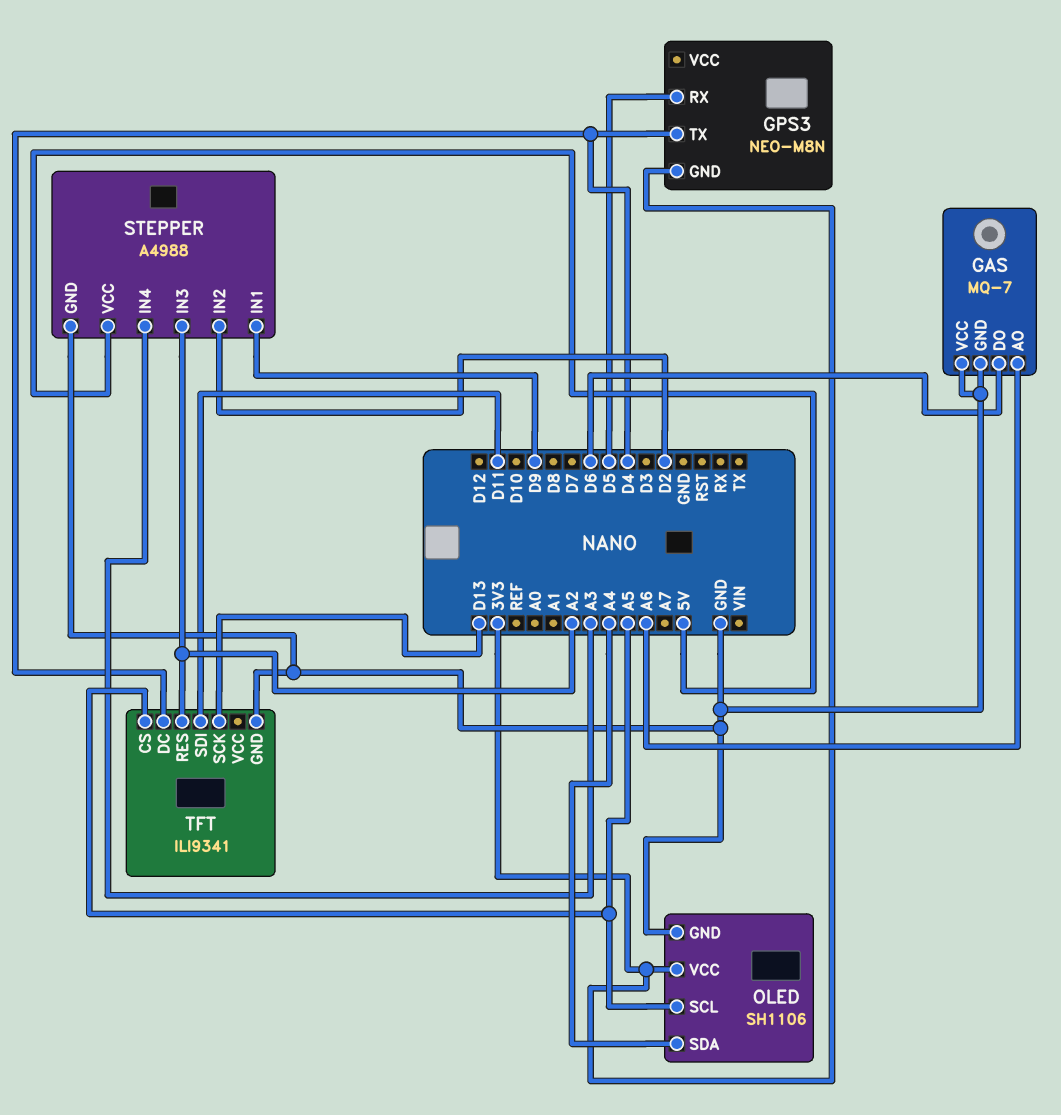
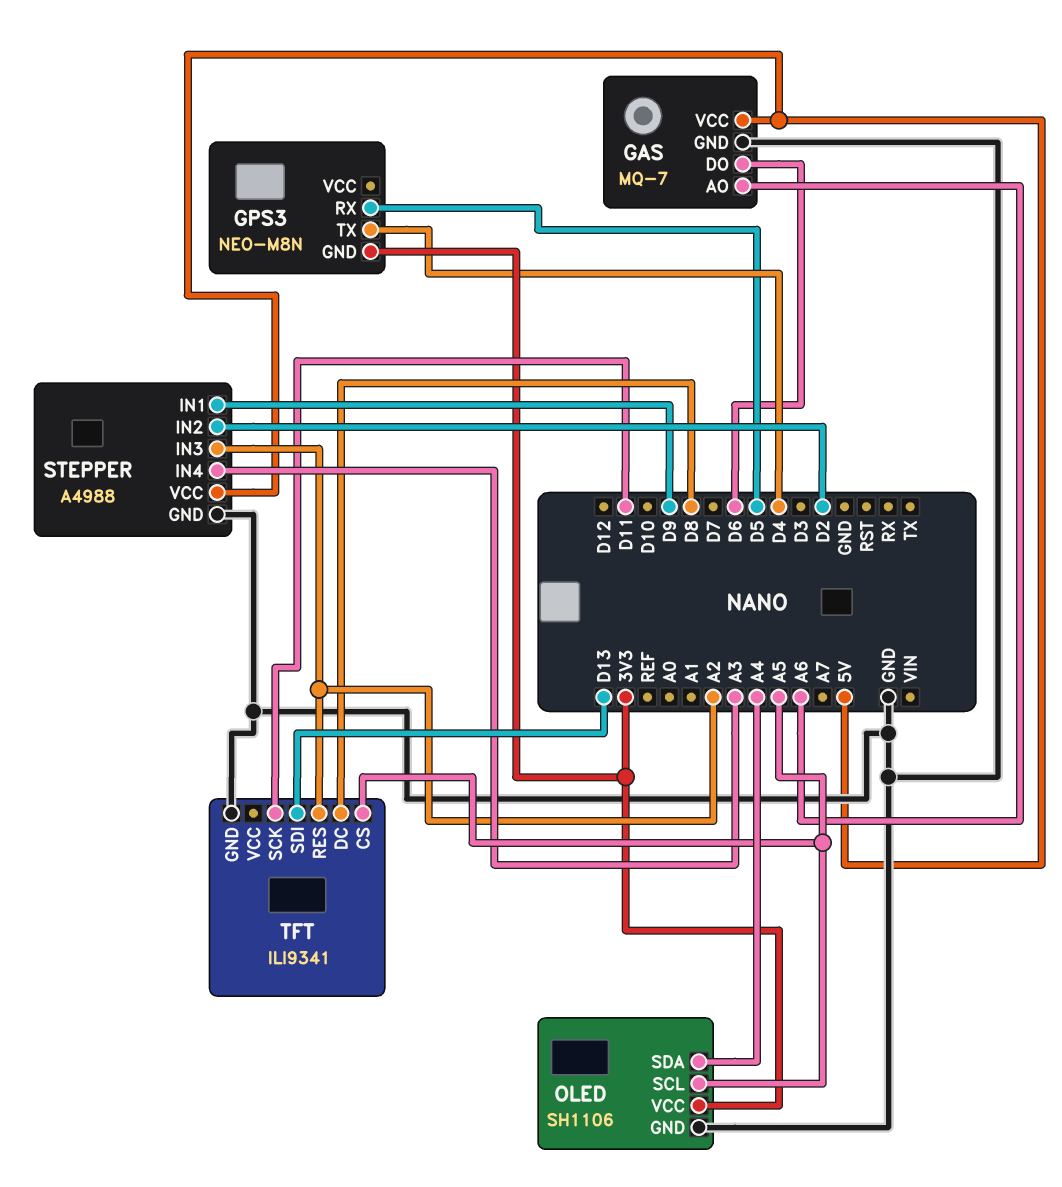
GAS pin VCC: GND -> 5V
TFT pin DC: D4 -> D8
TFT pin SCK: D13 -> D11
TFT pin SDI: D11 -> D13

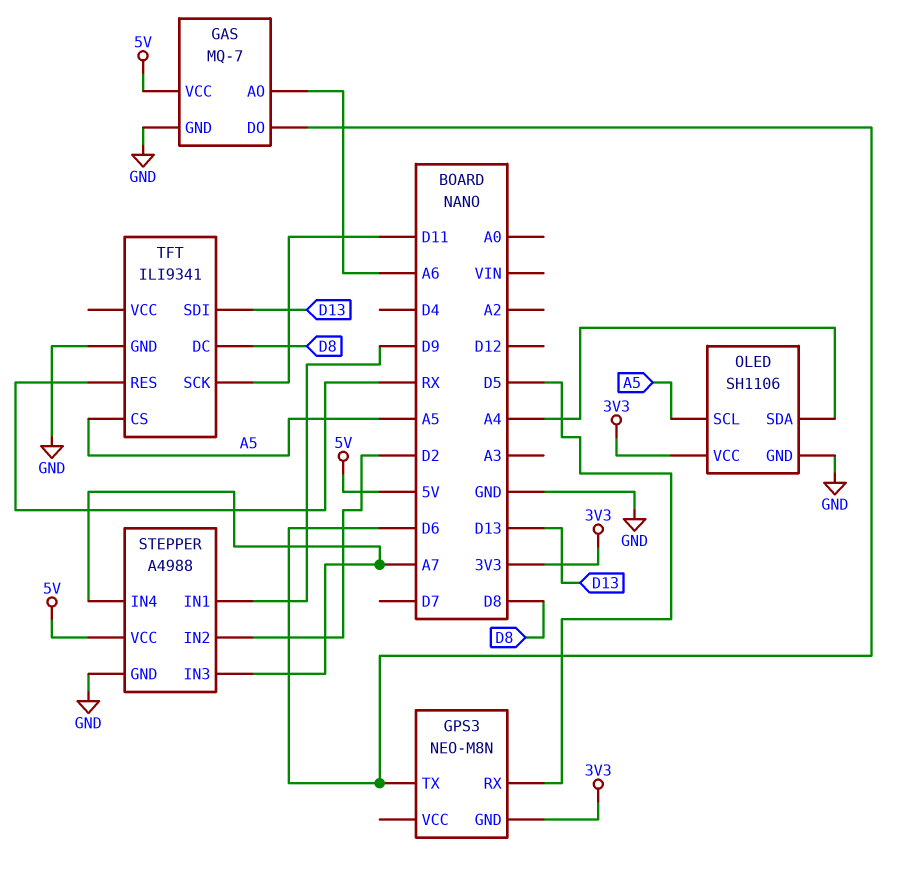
GPS3 pin TX: D4 -> D6
STEPPER pin IN3: A2 -> A7
STEPPER pin IN4: A3 -> A7
TFT pin RES: A2 -> RX

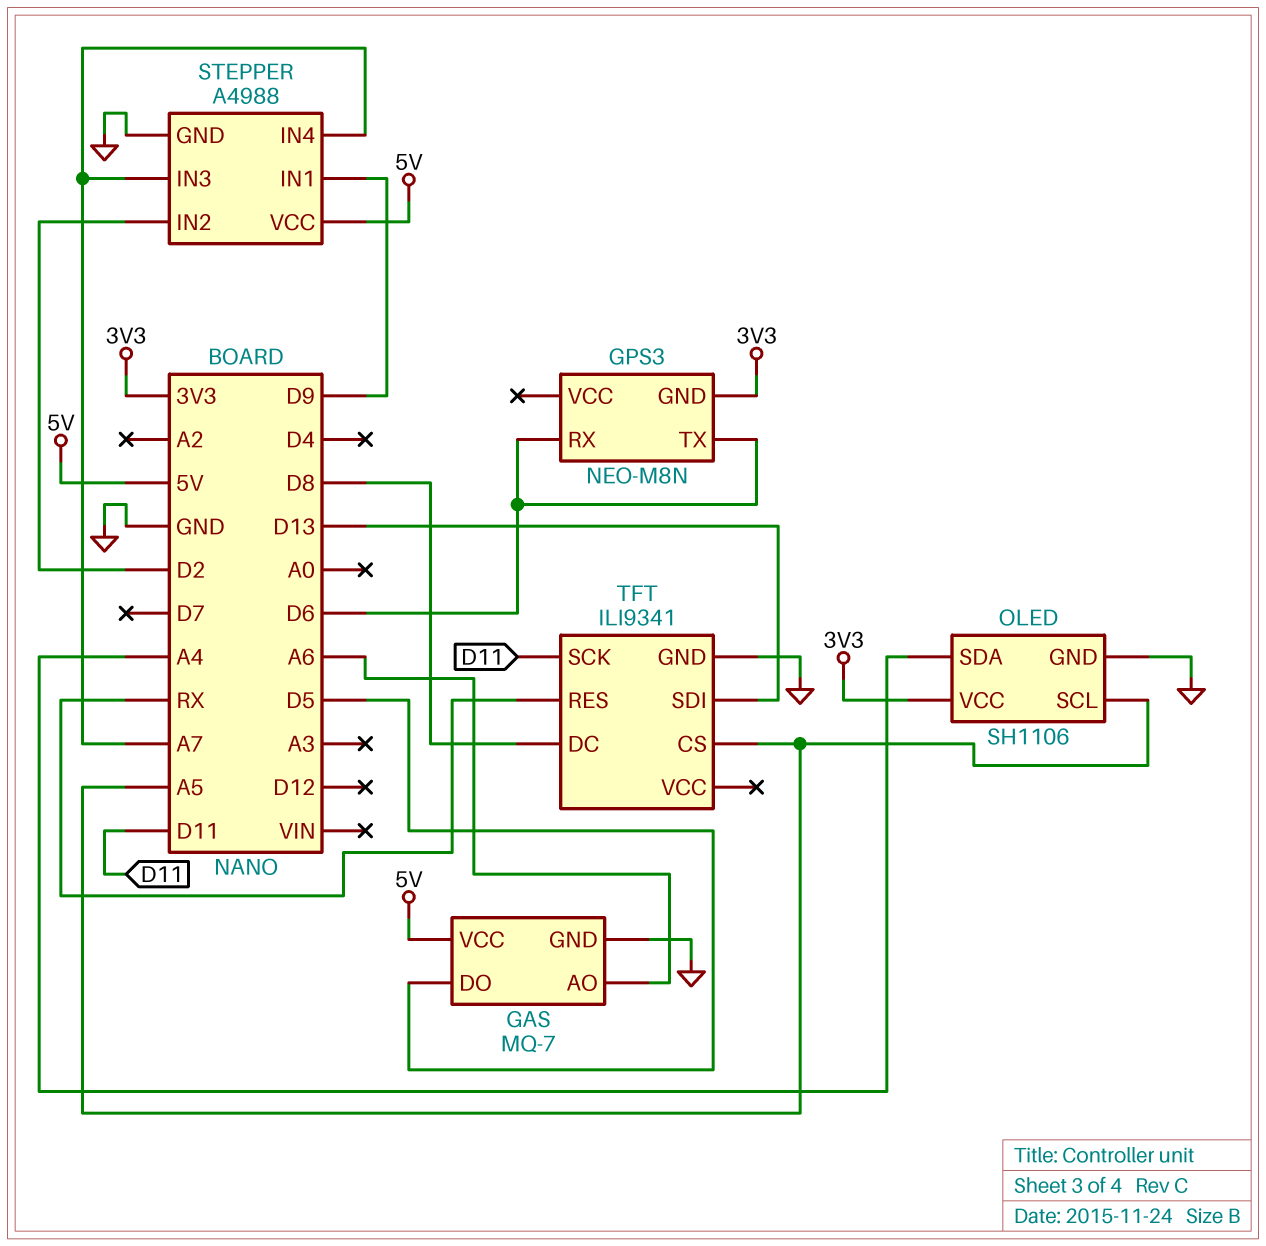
GAS pin DO: D6 -> D5
GPS3 pin RX: D5 -> D6

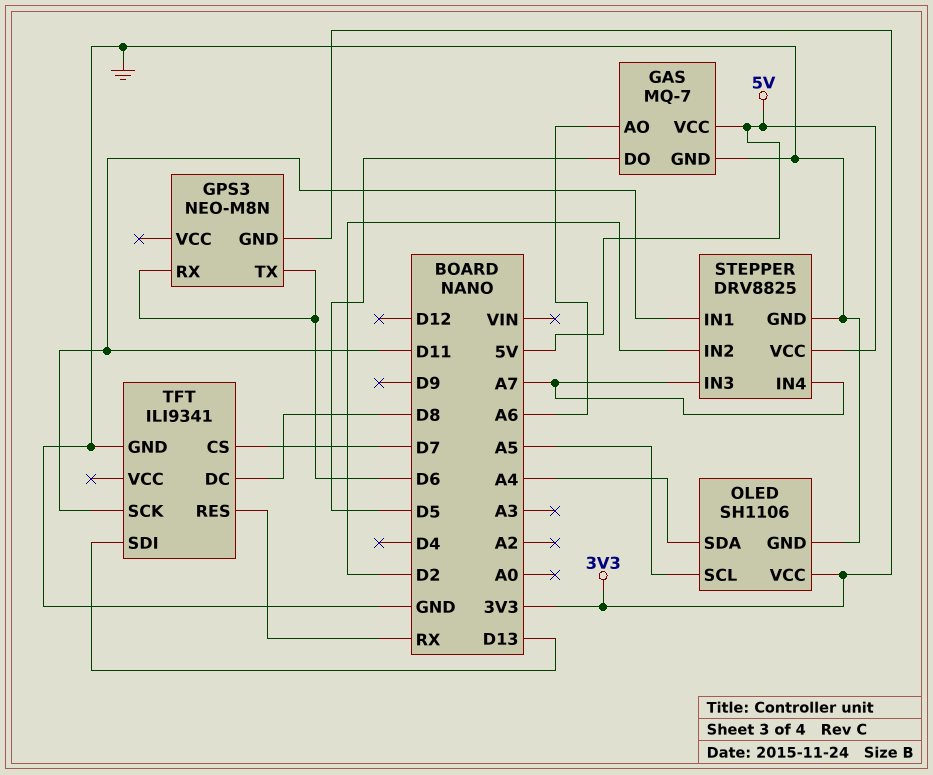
STEPPER: A4988 -> DRV8825
STEPPER pin IN1: D9 -> D11
TFT pin CS: A5 -> D7

